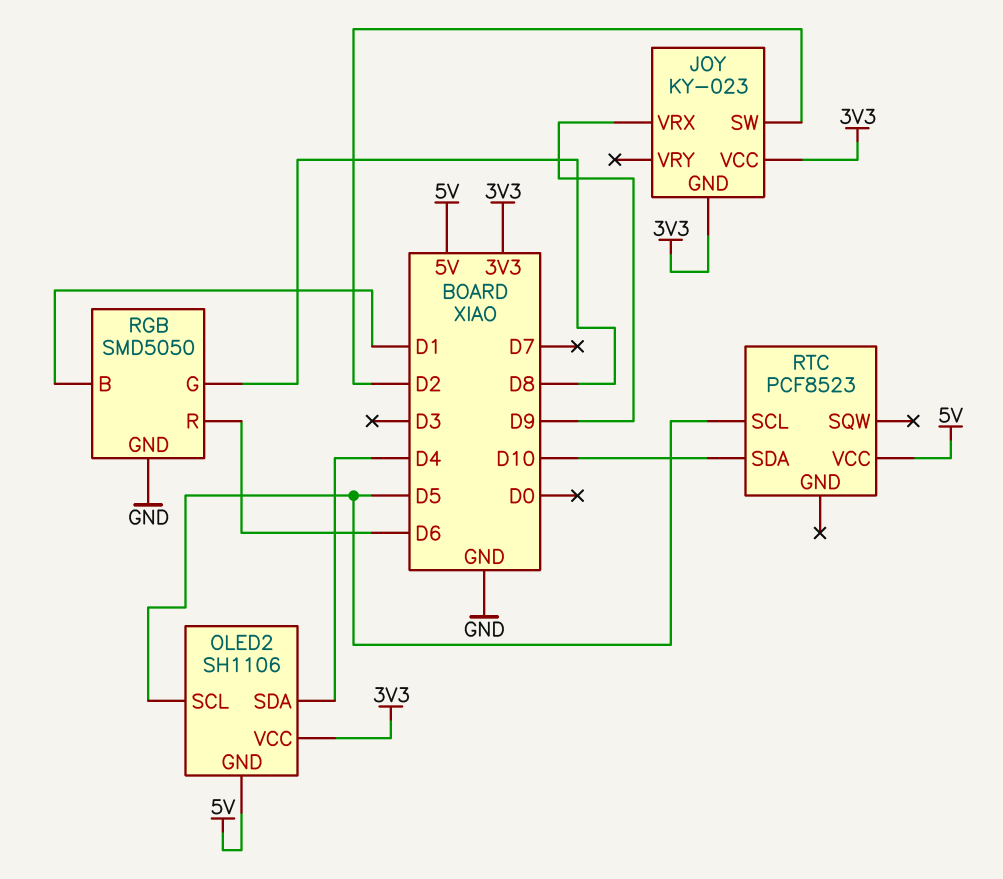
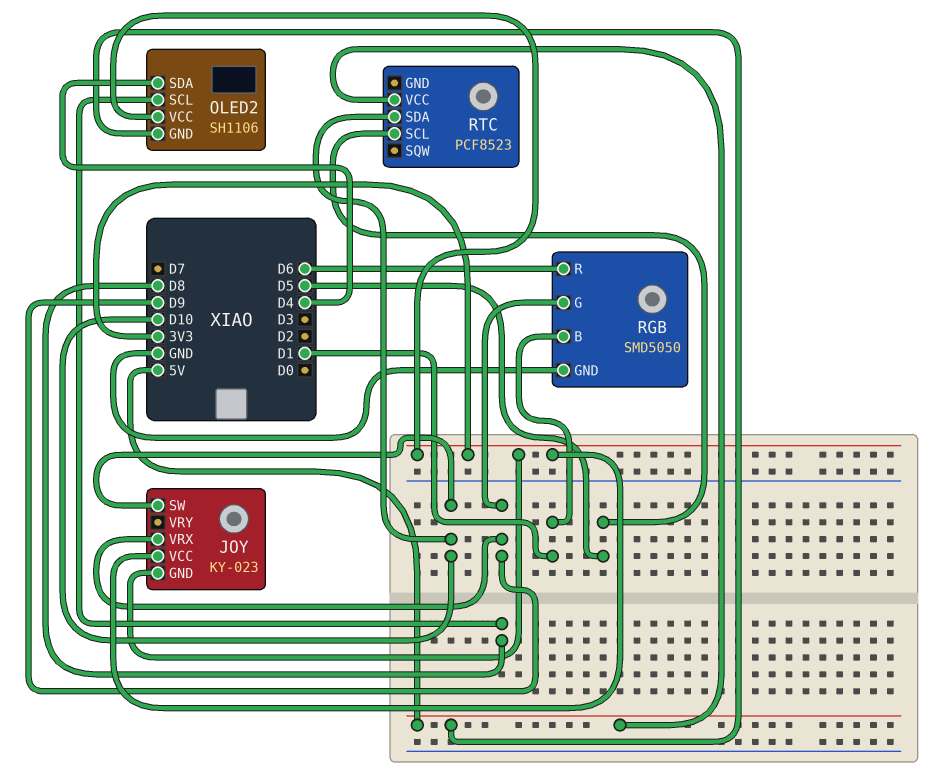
JOY pin SW: D2 -> D10
OLED2 pin SCL: D5 -> D8
RGB pin G: D8 -> D9

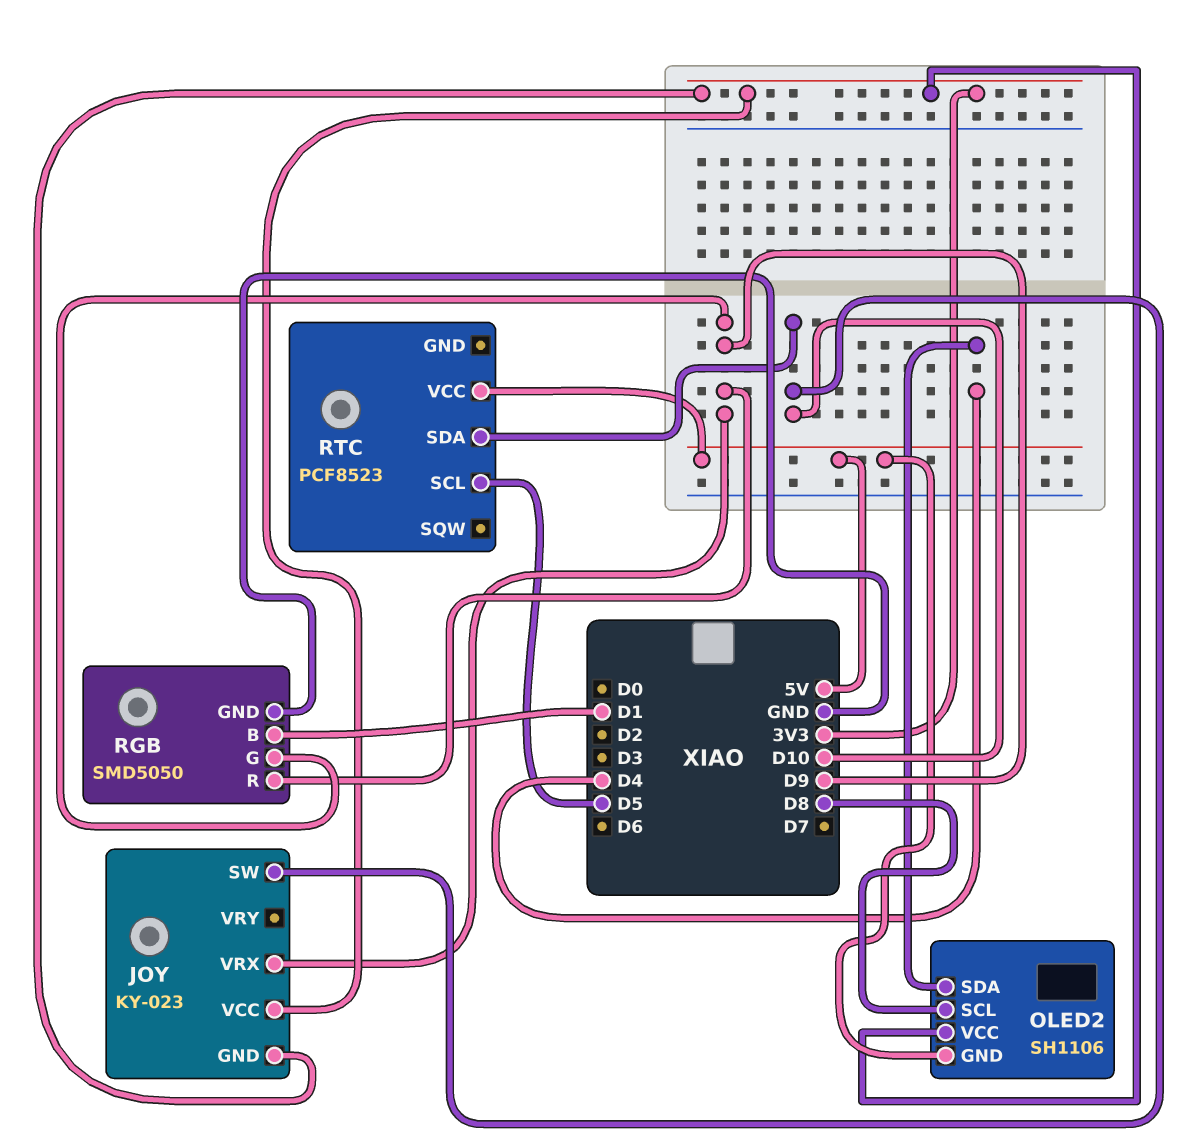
RGB pin R: D6 -> D9

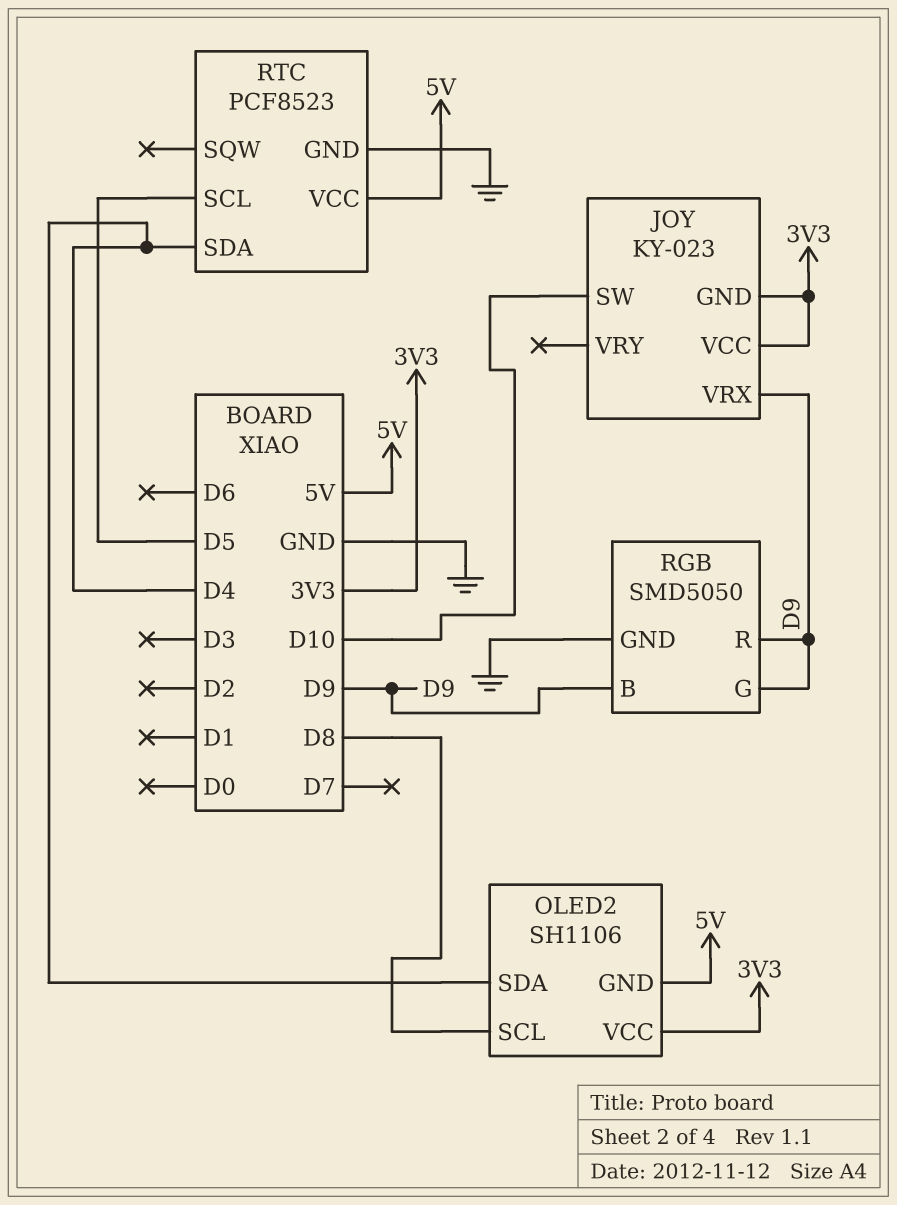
RGB pin B: D1 -> D9
RTC pin GND: none -> GND
RTC pin SDA: D10 -> D4

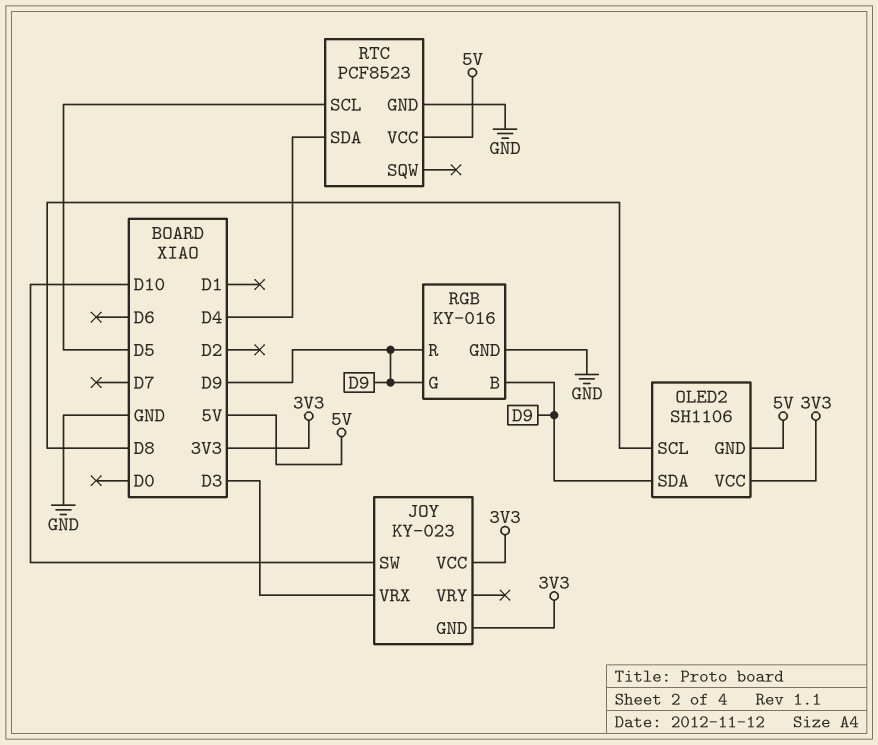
JOY pin VRX: D9 -> D3
OLED2 pin SDA: D4 -> D9
RGB: SMD5050 -> KY-016

